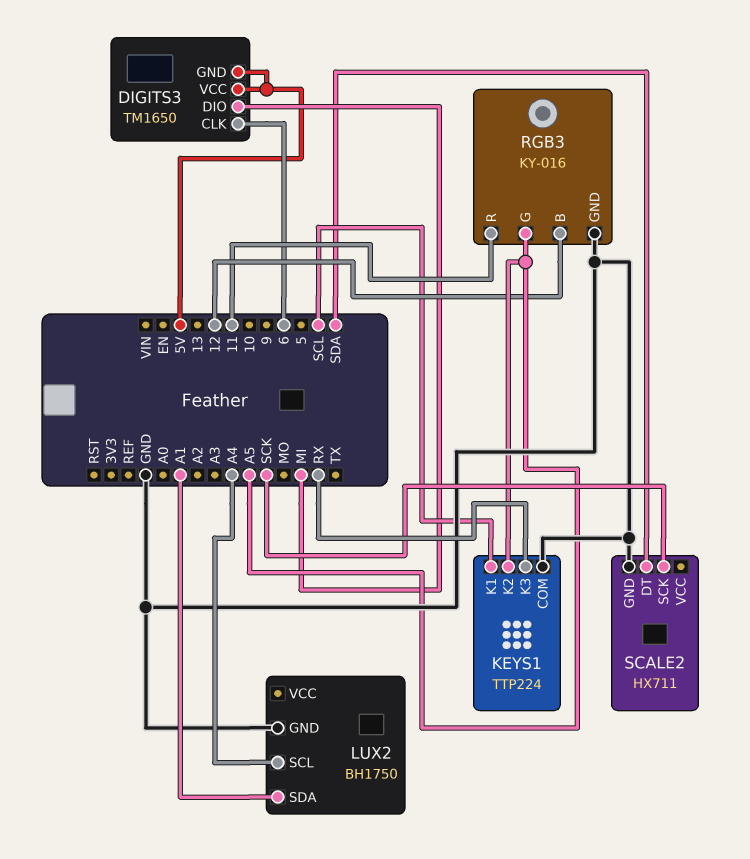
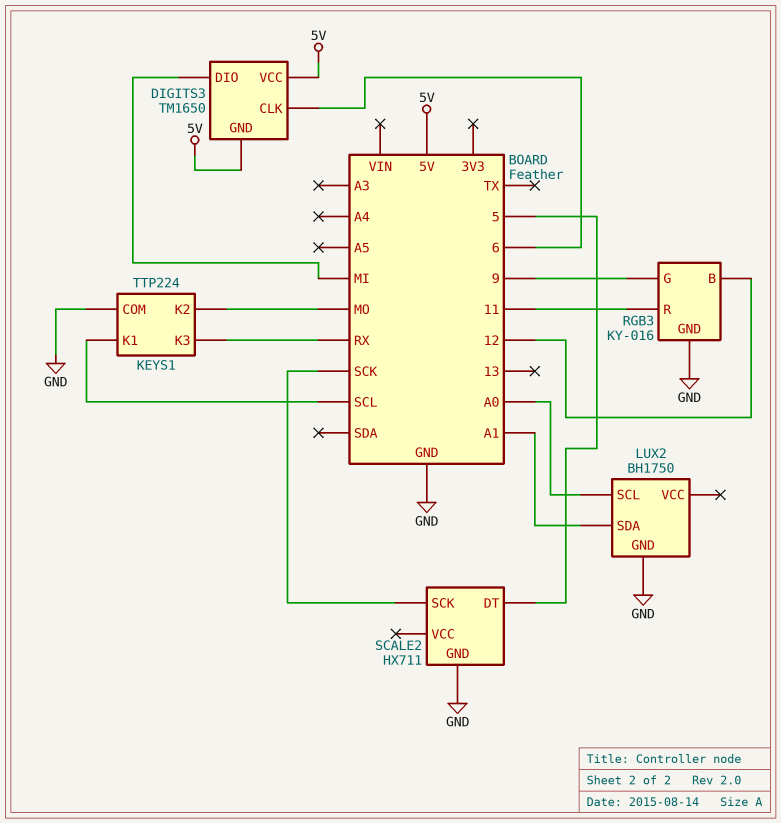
KEYS1 pin K2: A5 -> MO
LUX2 pin SCL: A4 -> A0
RGB3 pin G: A5 -> 9
SCALE2 pin DT: SDA -> 5

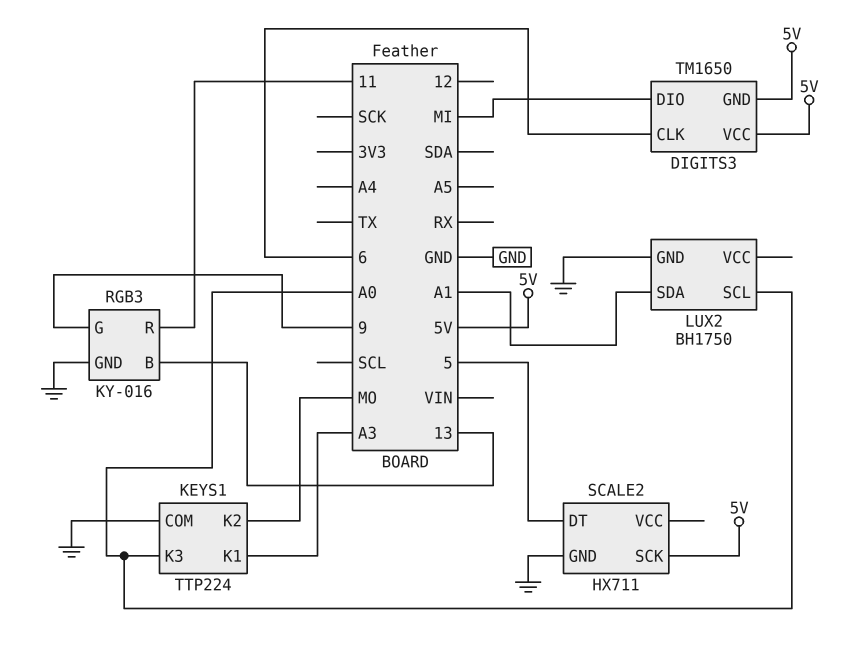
KEYS1 pin K1: SCL -> A3
KEYS1 pin K3: RX -> A0
RGB3 pin B: 12 -> 13
SCALE2 pin SCK: SCK -> 5V

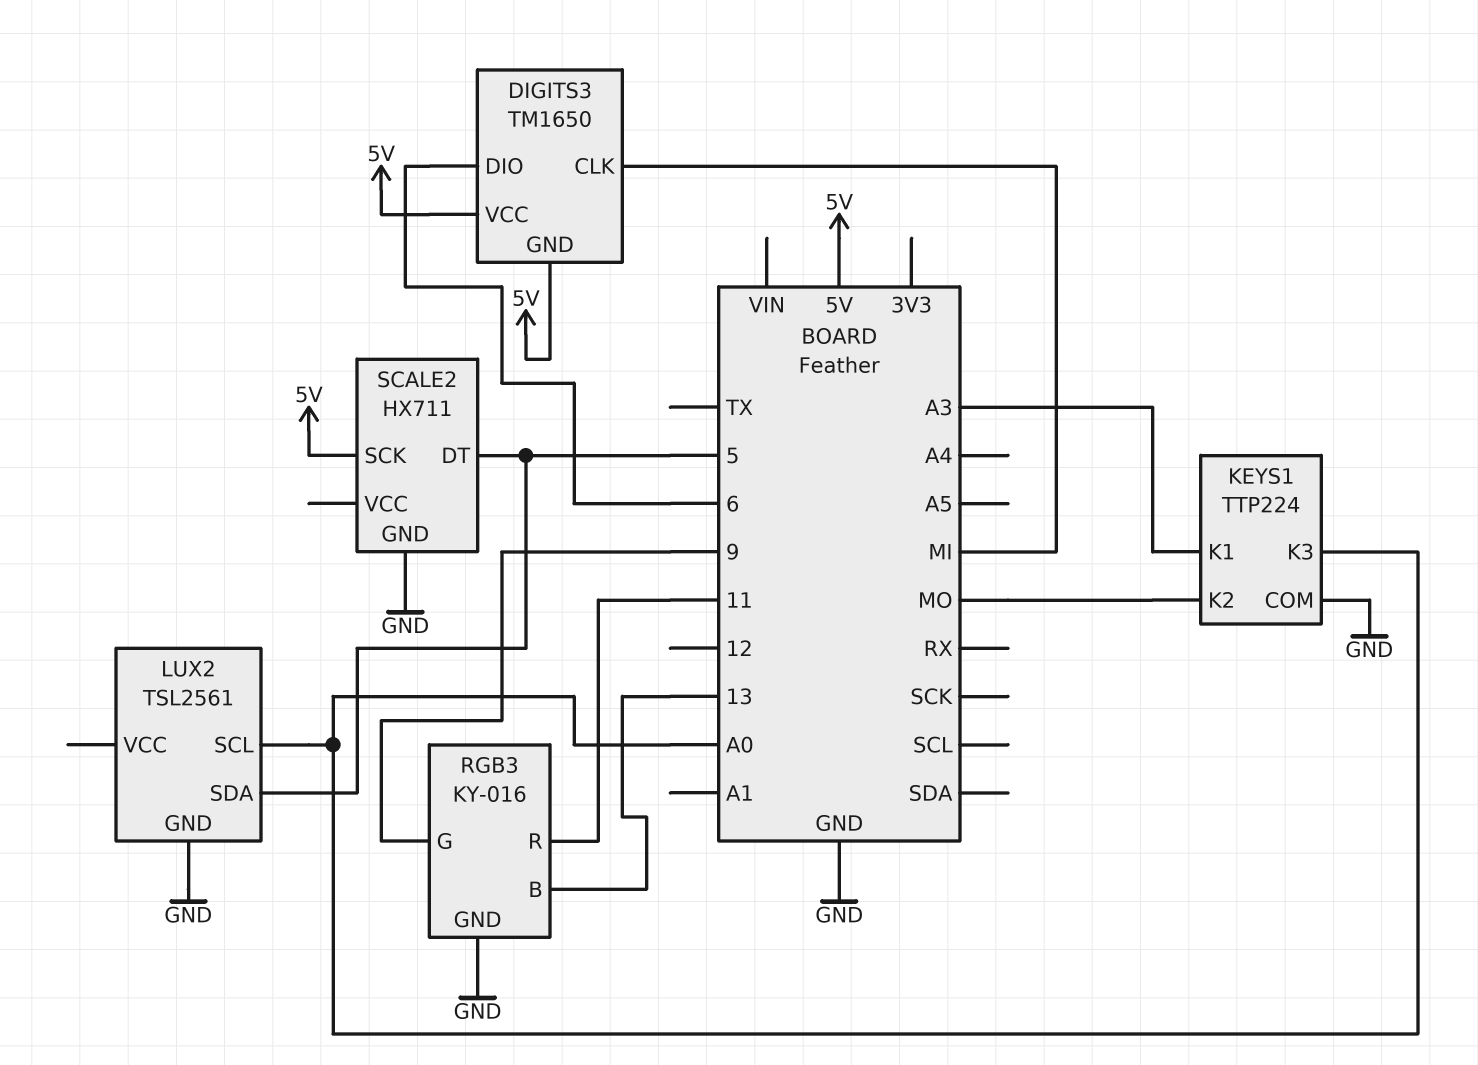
DIGITS3 pin CLK: 6 -> MI
DIGITS3 pin DIO: MI -> 6
LUX2: BH1750 -> TSL2561
LUX2 pin SDA: A1 -> 5

